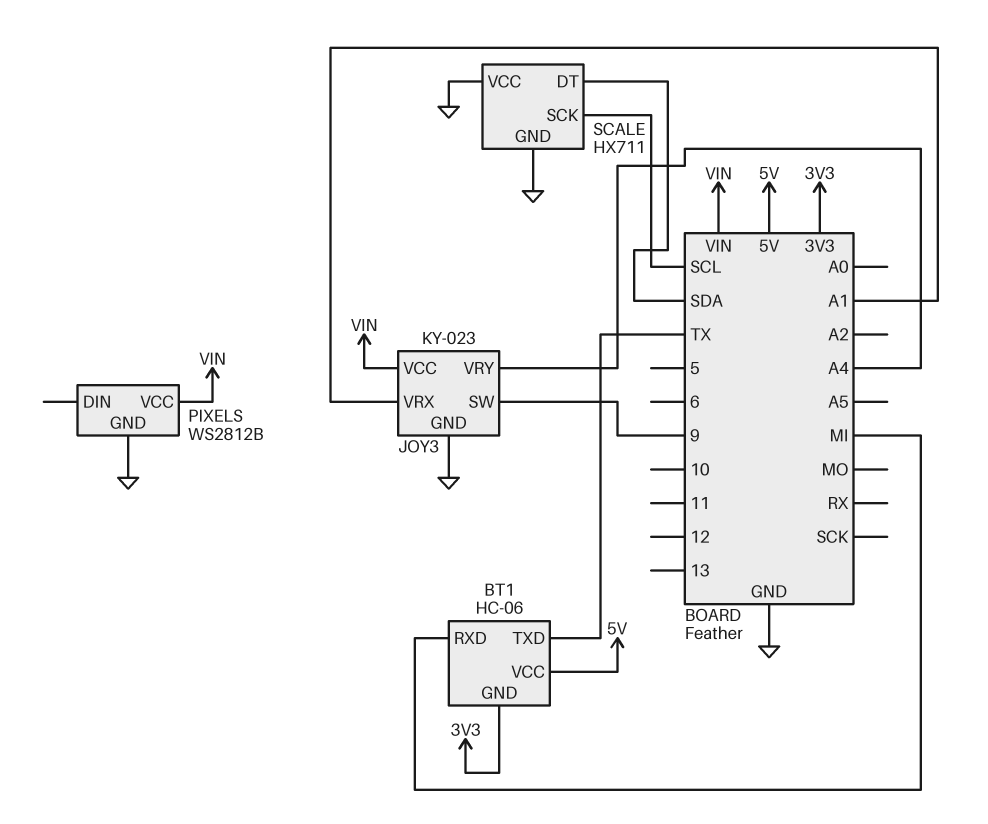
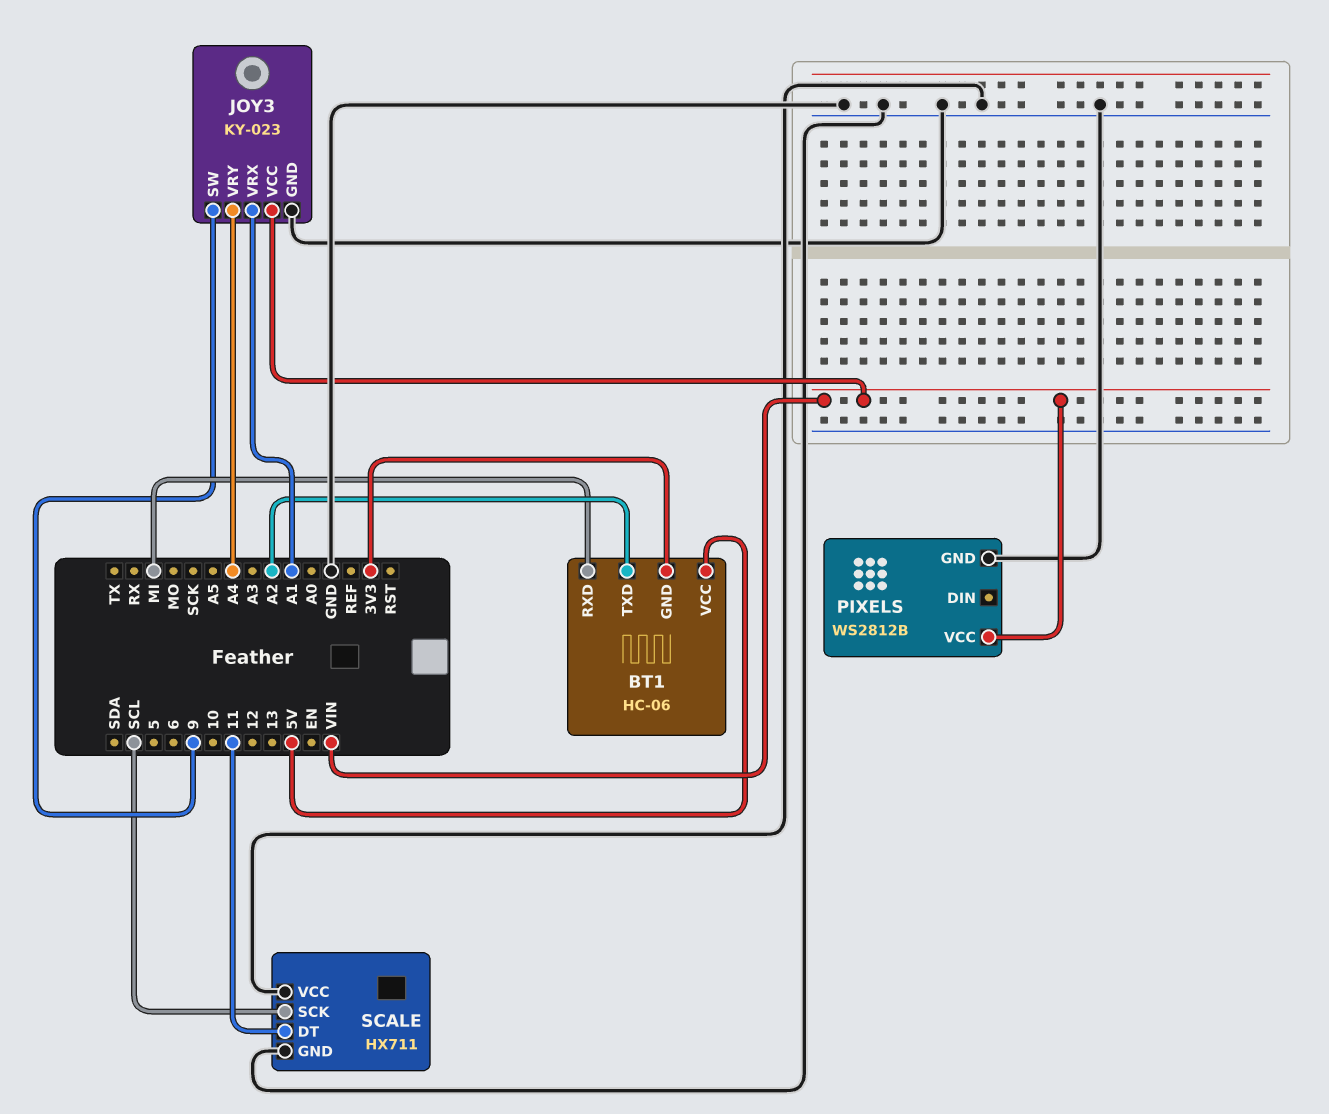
BT1 pin TXD: TX -> A2
SCALE pin DT: SDA -> 11

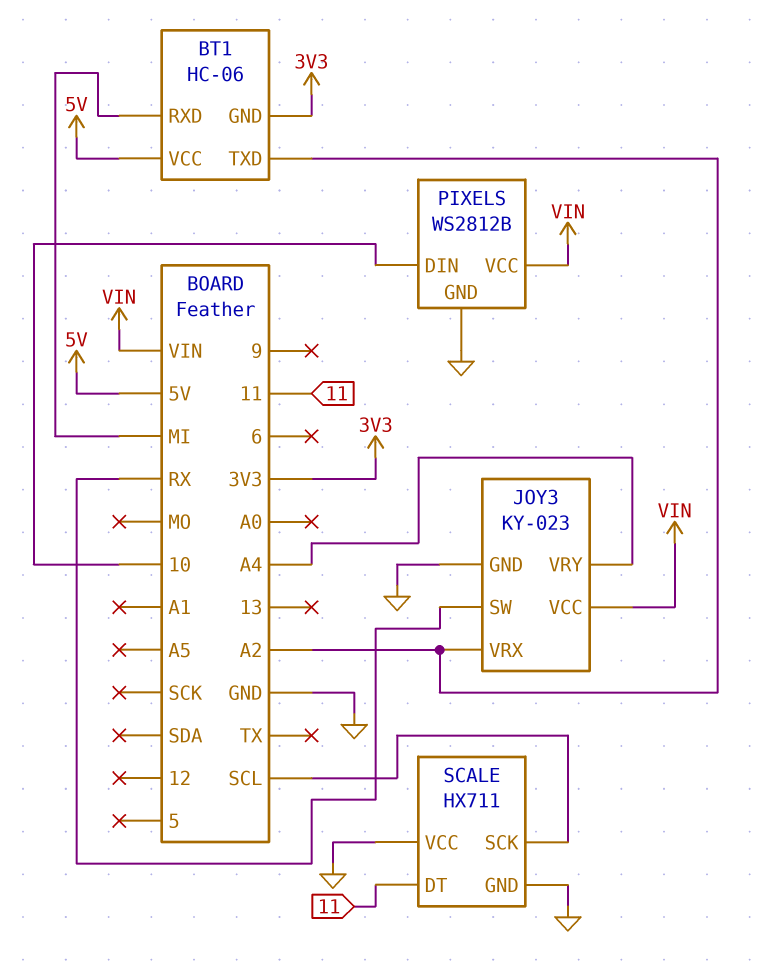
JOY3 pin SW: 9 -> RX
JOY3 pin VRX: A1 -> A2
PIXELS pin DIN: none -> 10

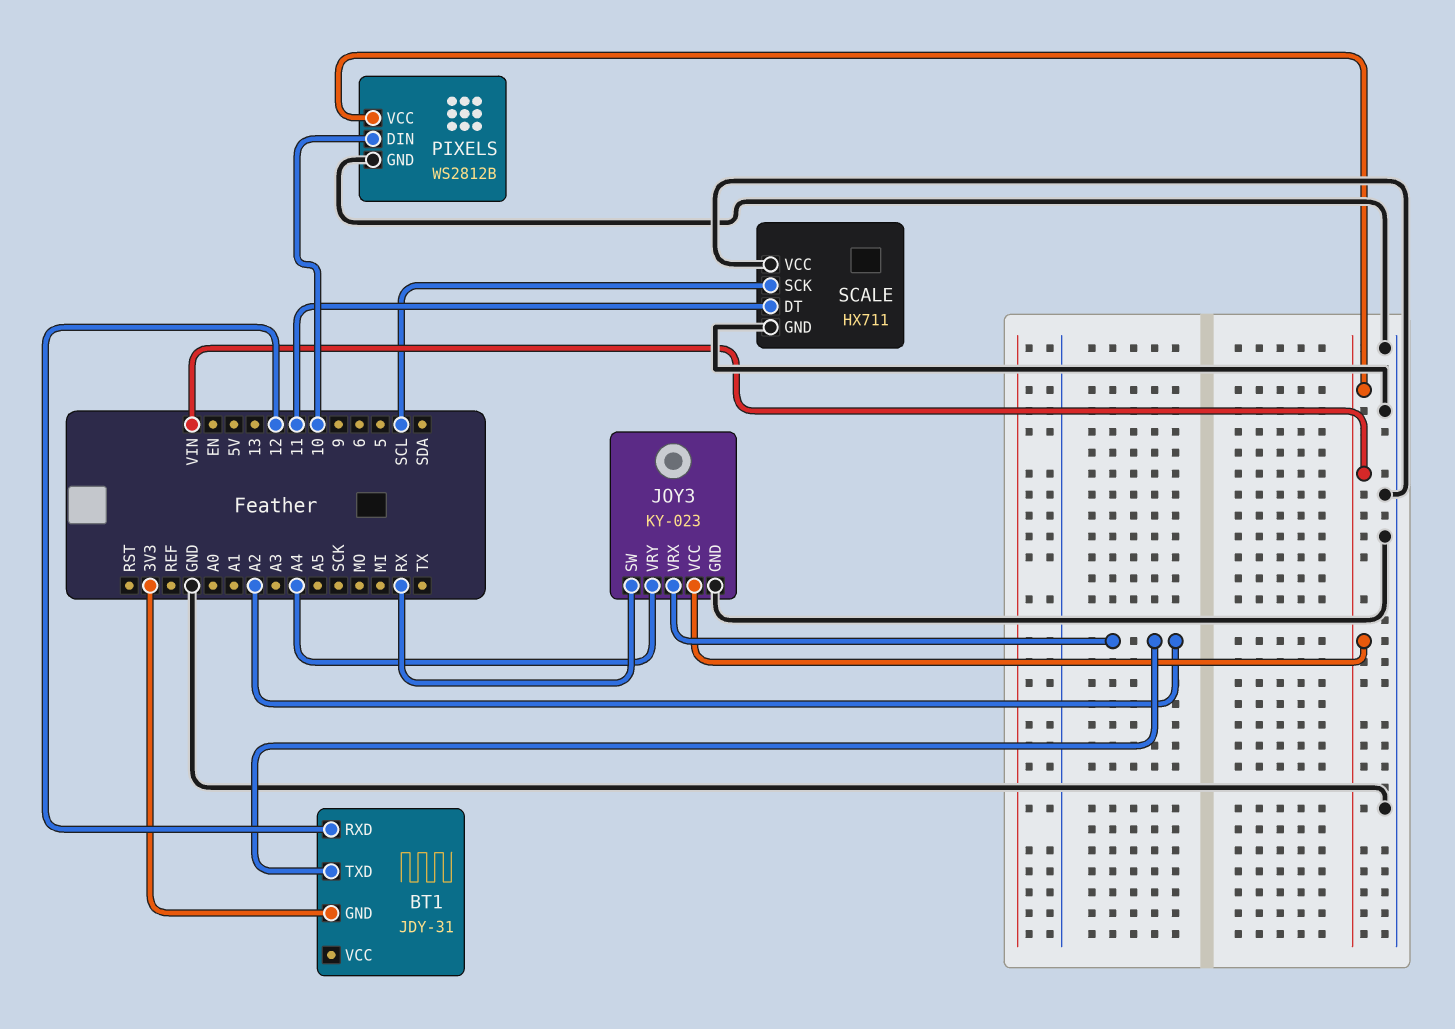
BT1: HC-06 -> JDY-31
BT1 pin RXD: MI -> 12
BT1 pin VCC: 5V -> none

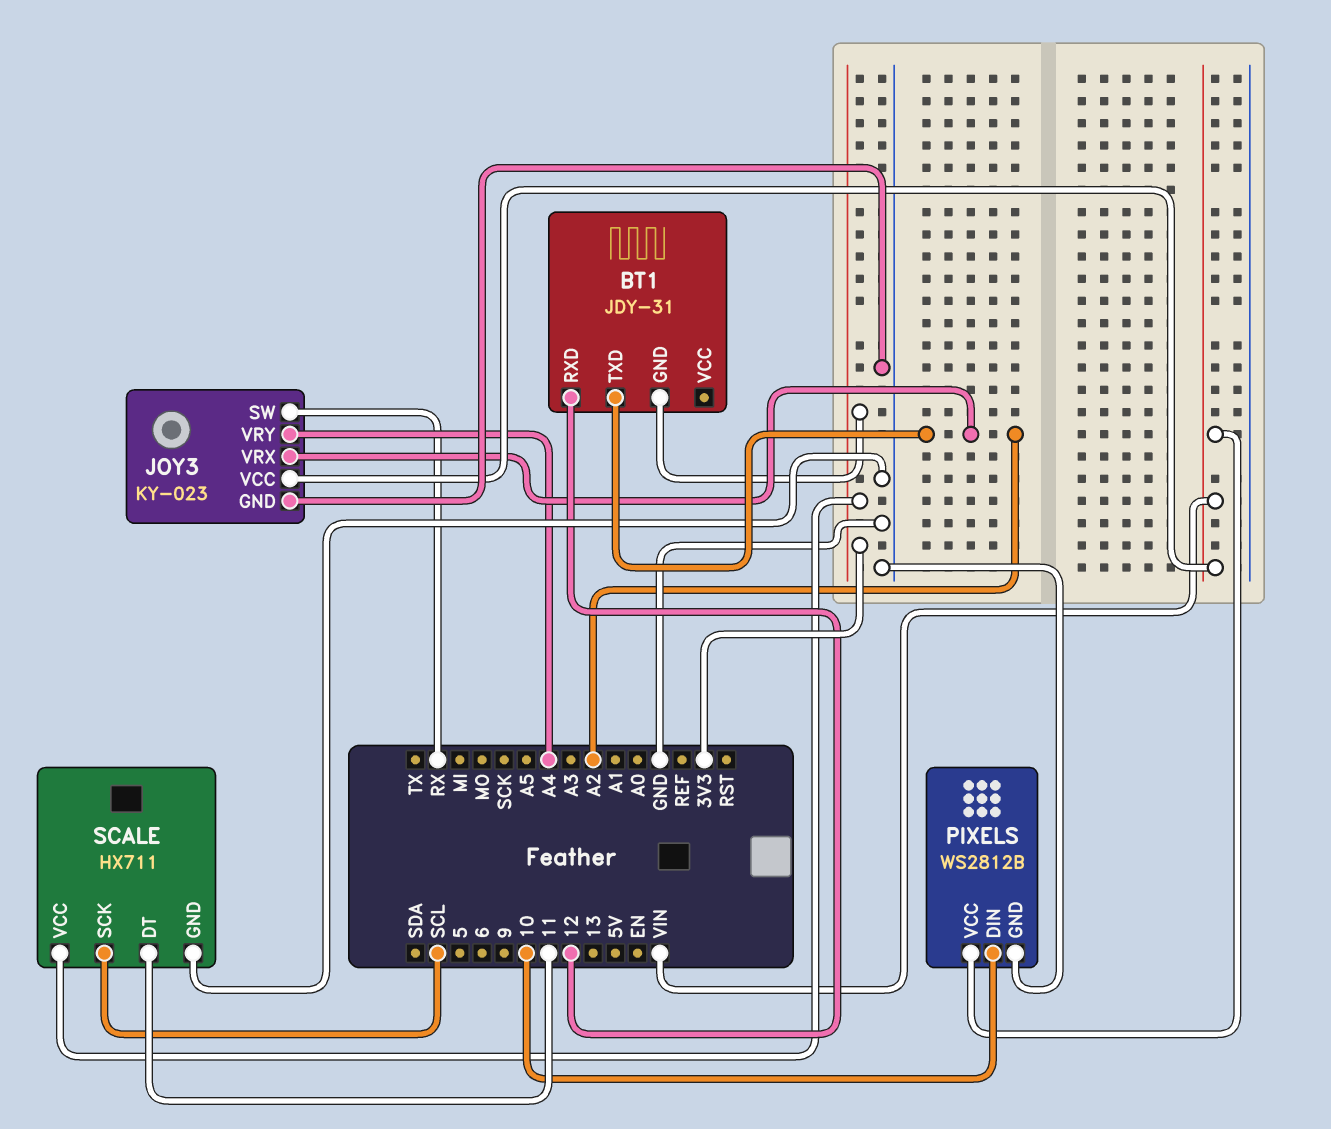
SCALE pin VCC: GND -> 3V3

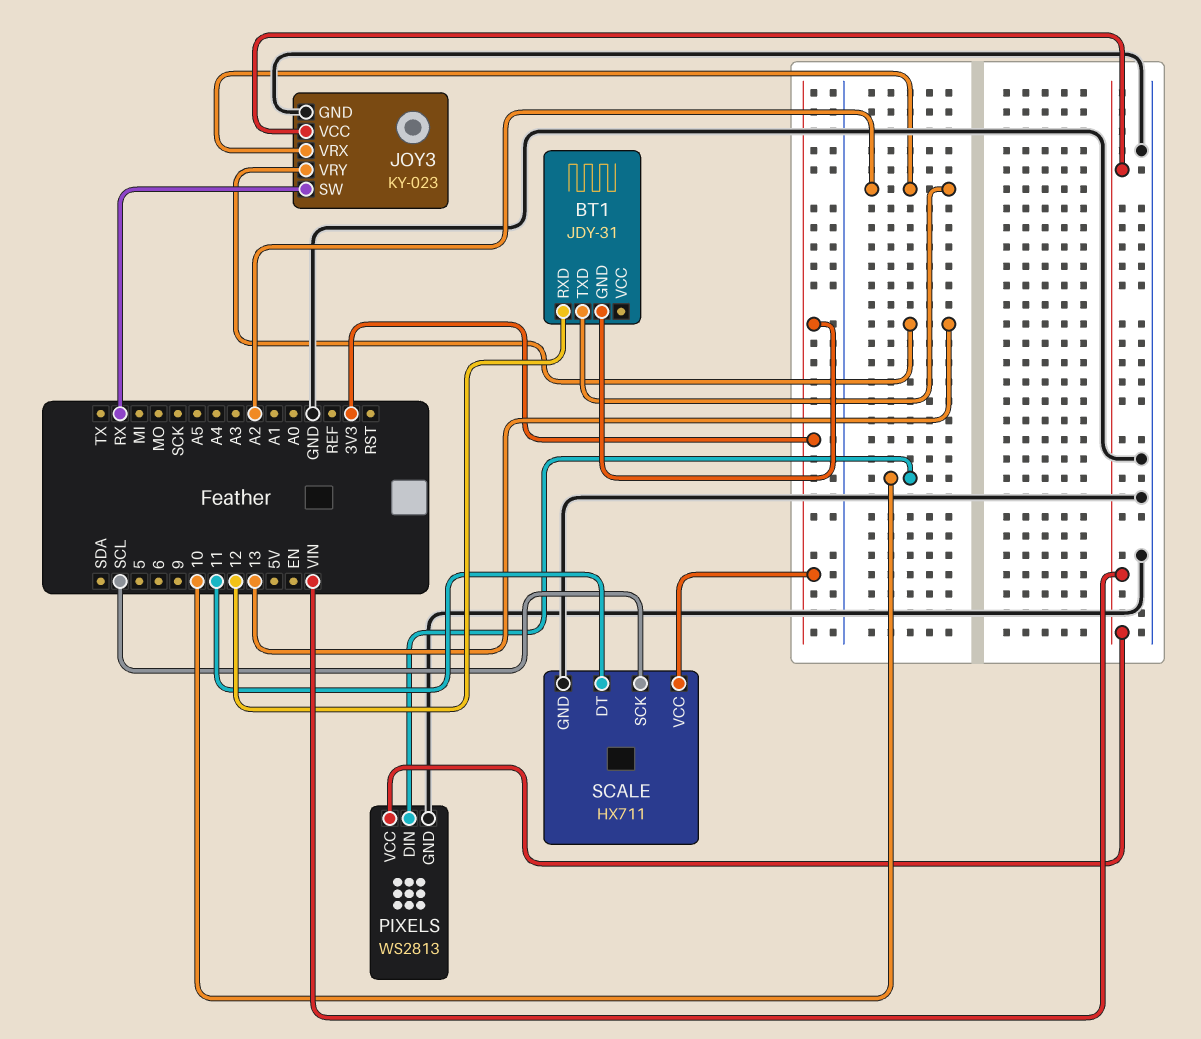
JOY3 pin VRY: A4 -> 13
PIXELS: WS2812B -> WS2813

